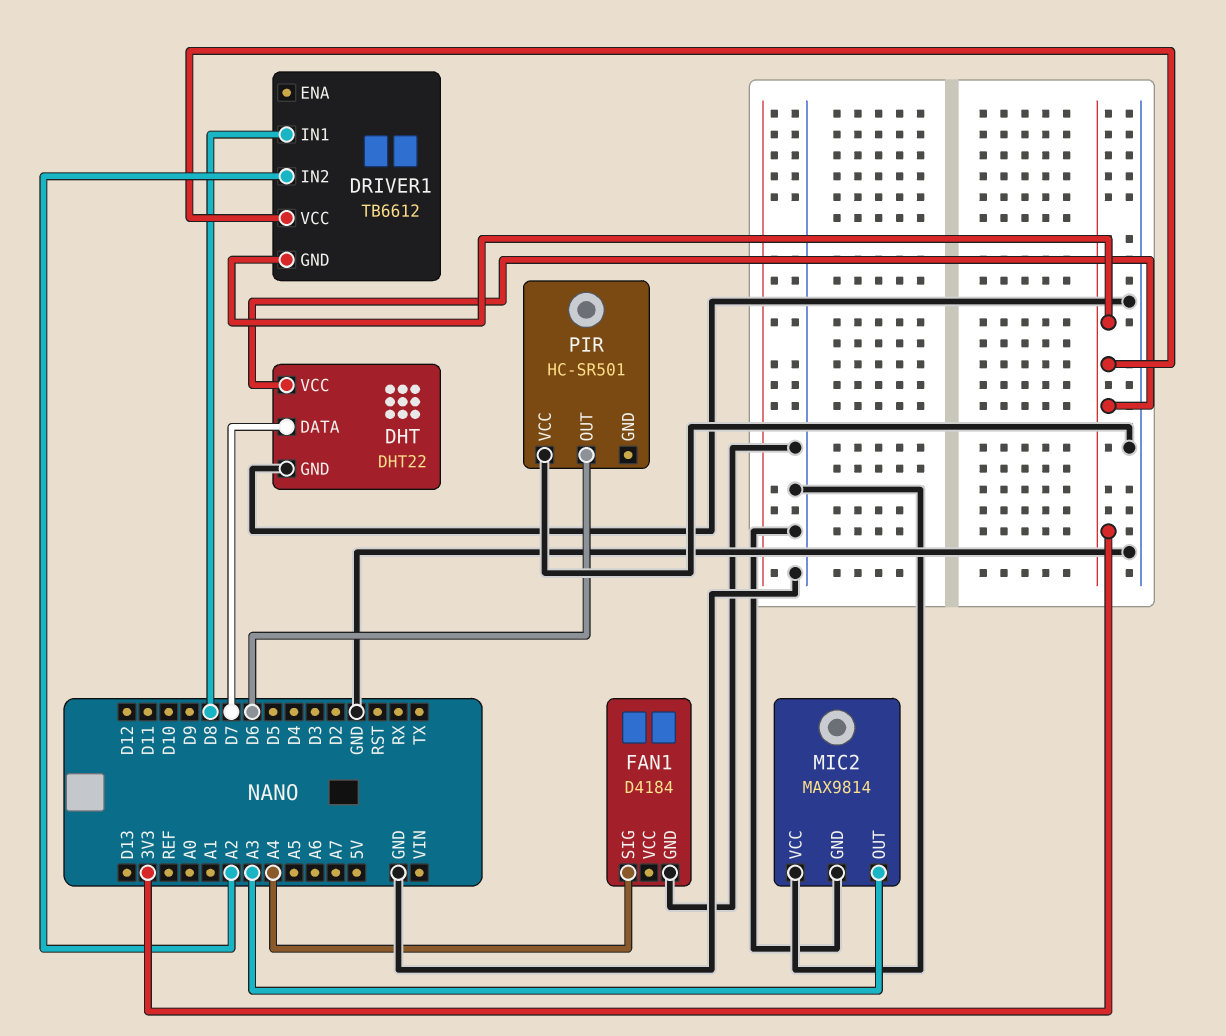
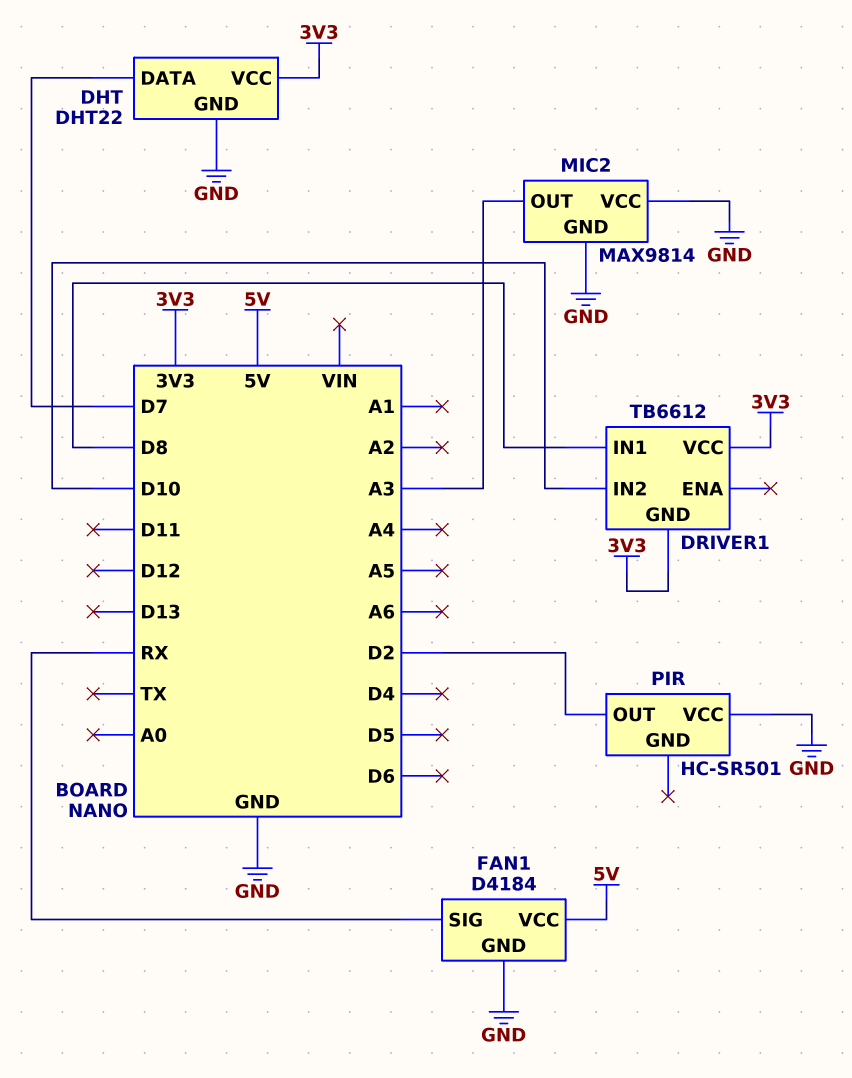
DRIVER1 pin IN2: A2 -> D10
FAN1 pin SIG: A4 -> RX
FAN1 pin VCC: none -> 5V
PIR pin OUT: D6 -> D2

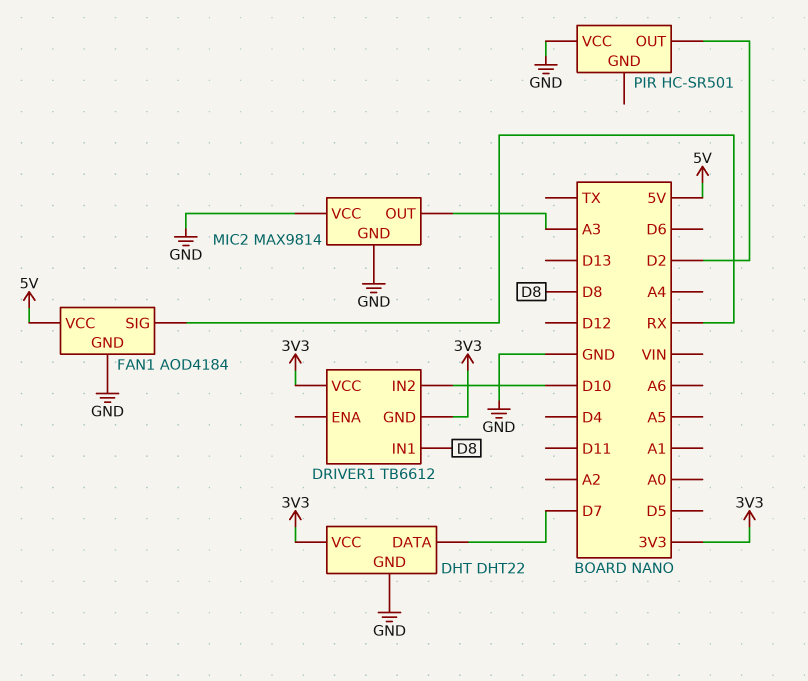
FAN1: D4184 -> AOD4184

